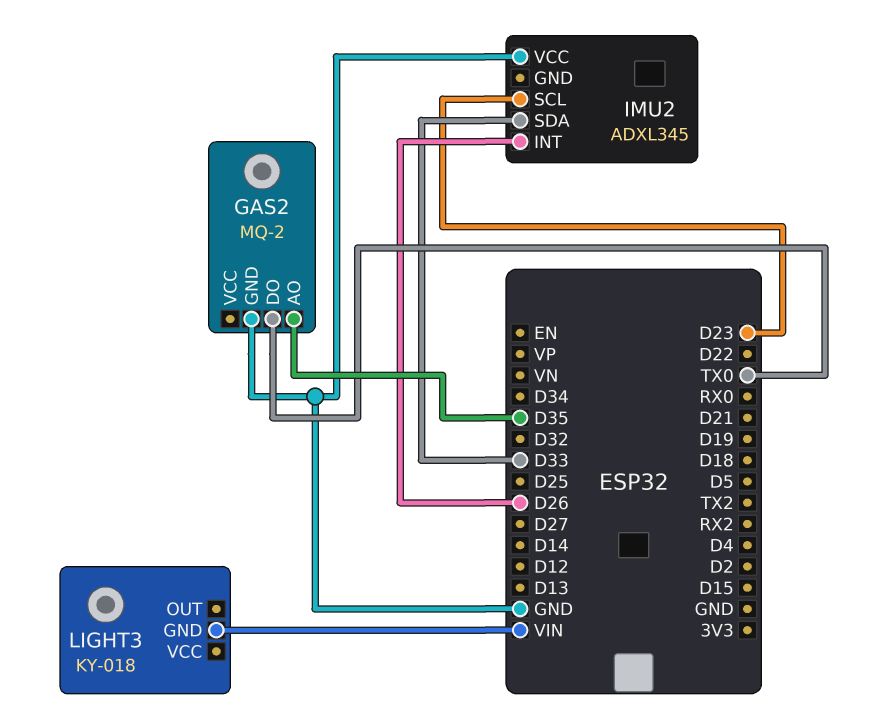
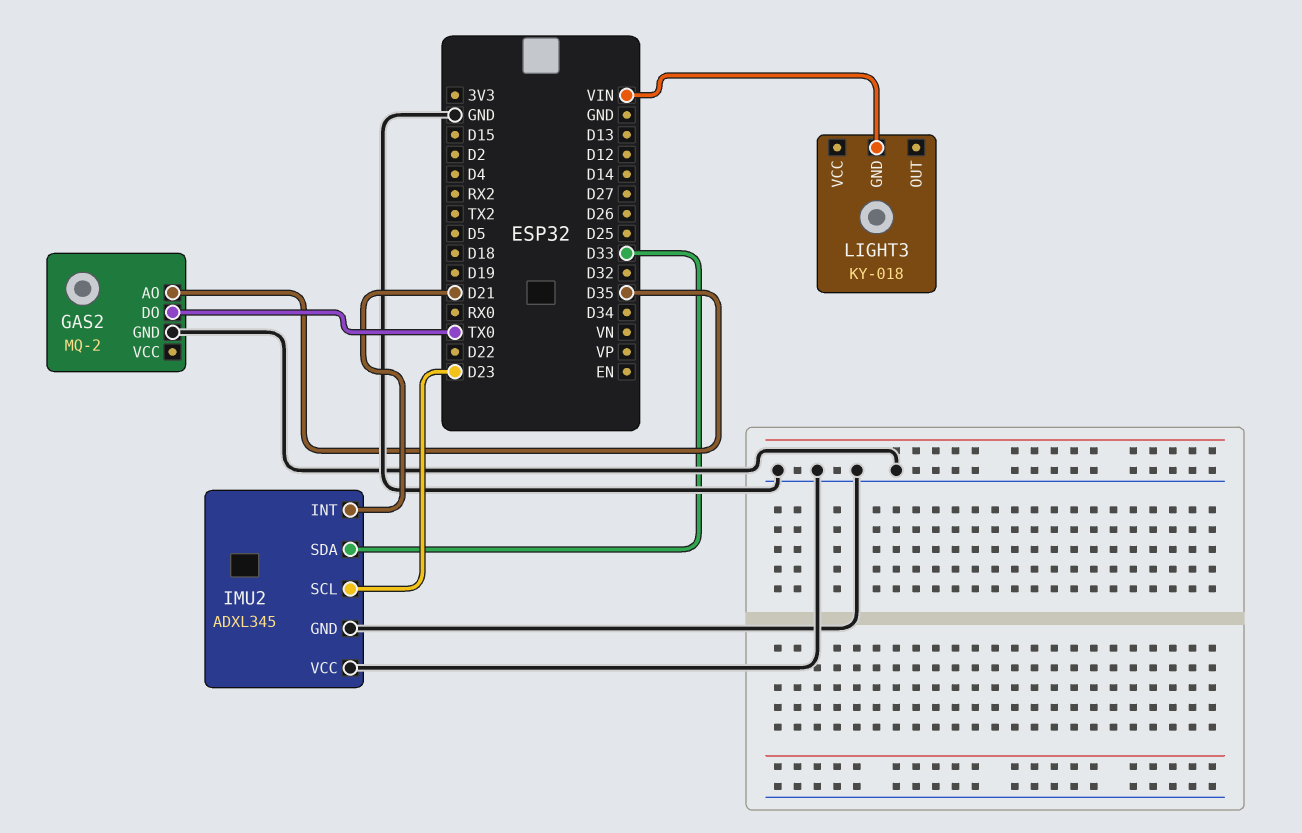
IMU2 pin GND: none -> GND
IMU2 pin INT: D26 -> D21

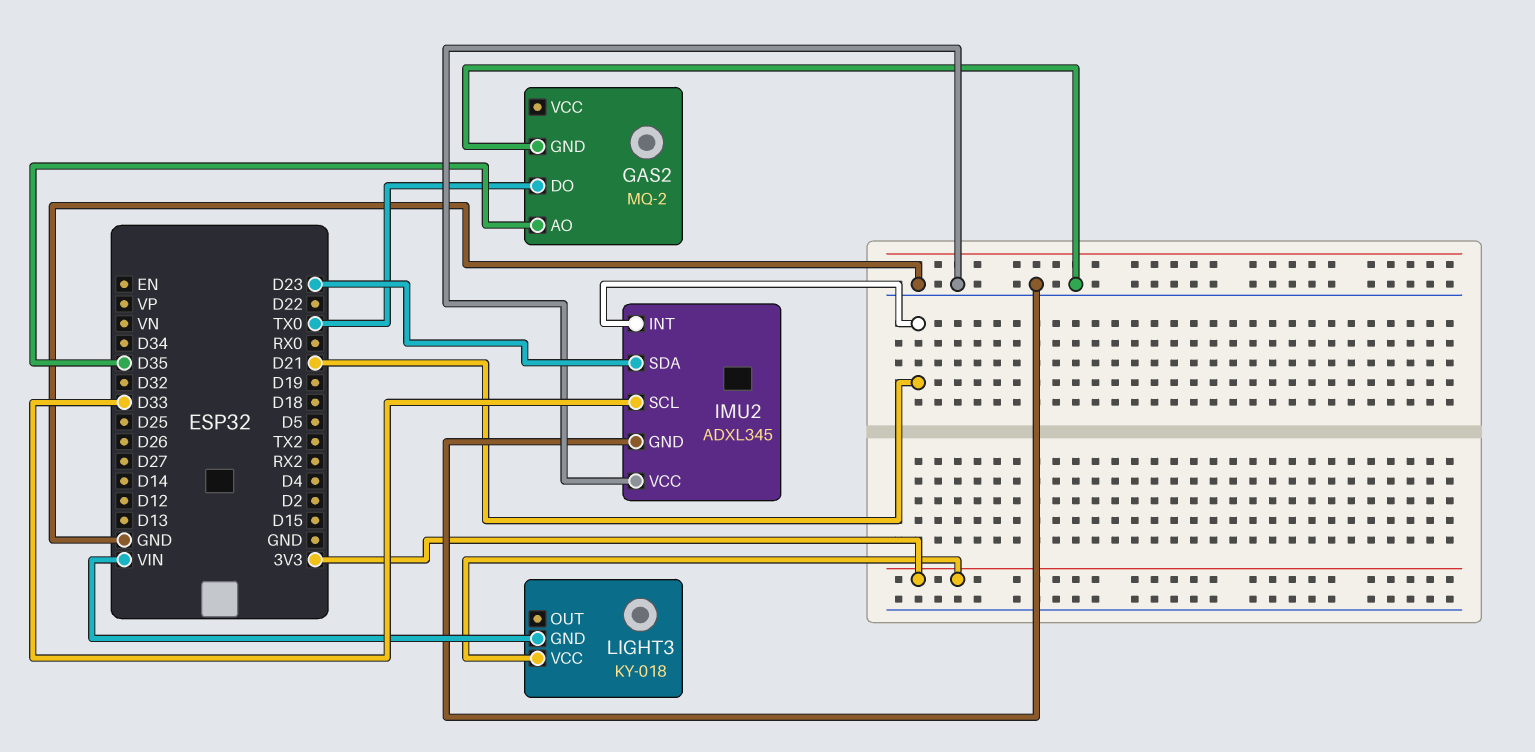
IMU2 pin SCL: D23 -> D33
IMU2 pin SDA: D33 -> D23
LIGHT3 pin VCC: none -> 3V3

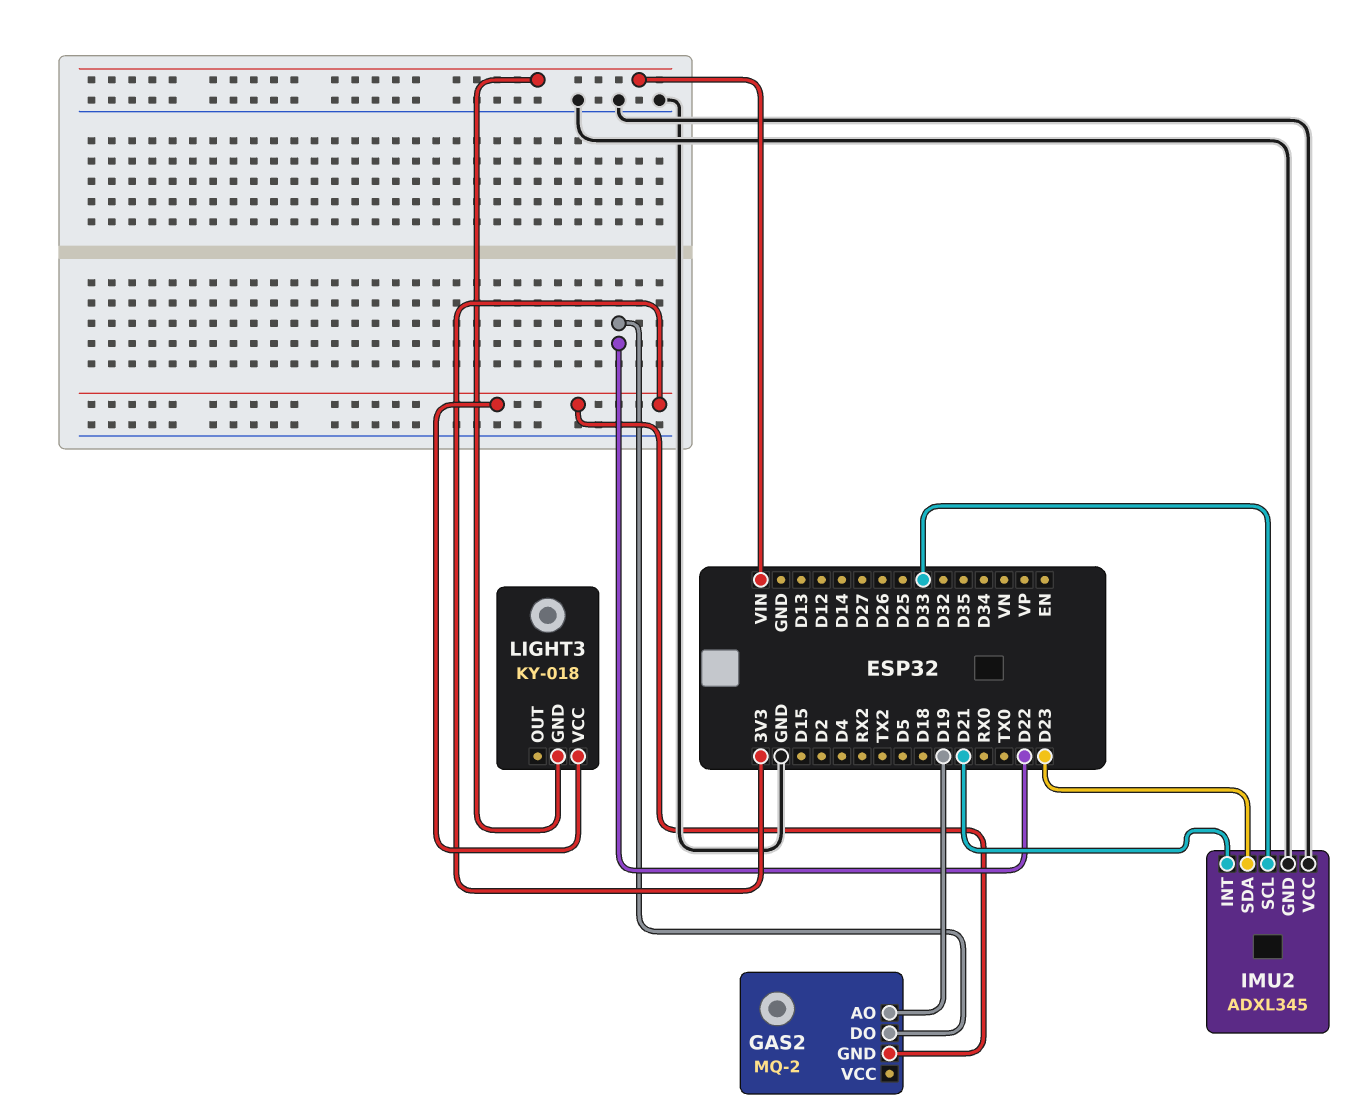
GAS2 pin AO: D35 -> D19
GAS2 pin DO: TX0 -> D22
GAS2 pin GND: GND -> 3V3

